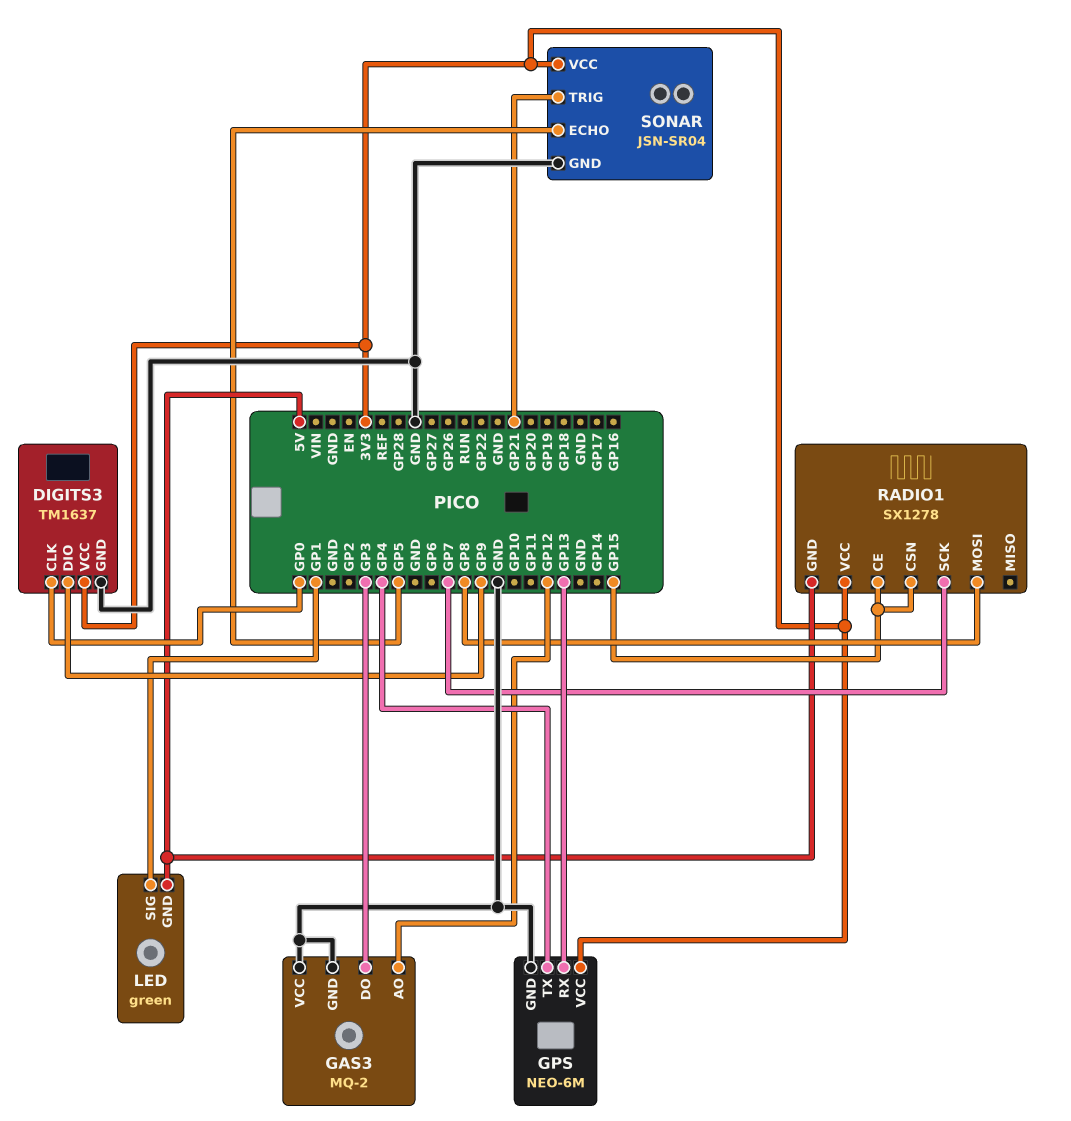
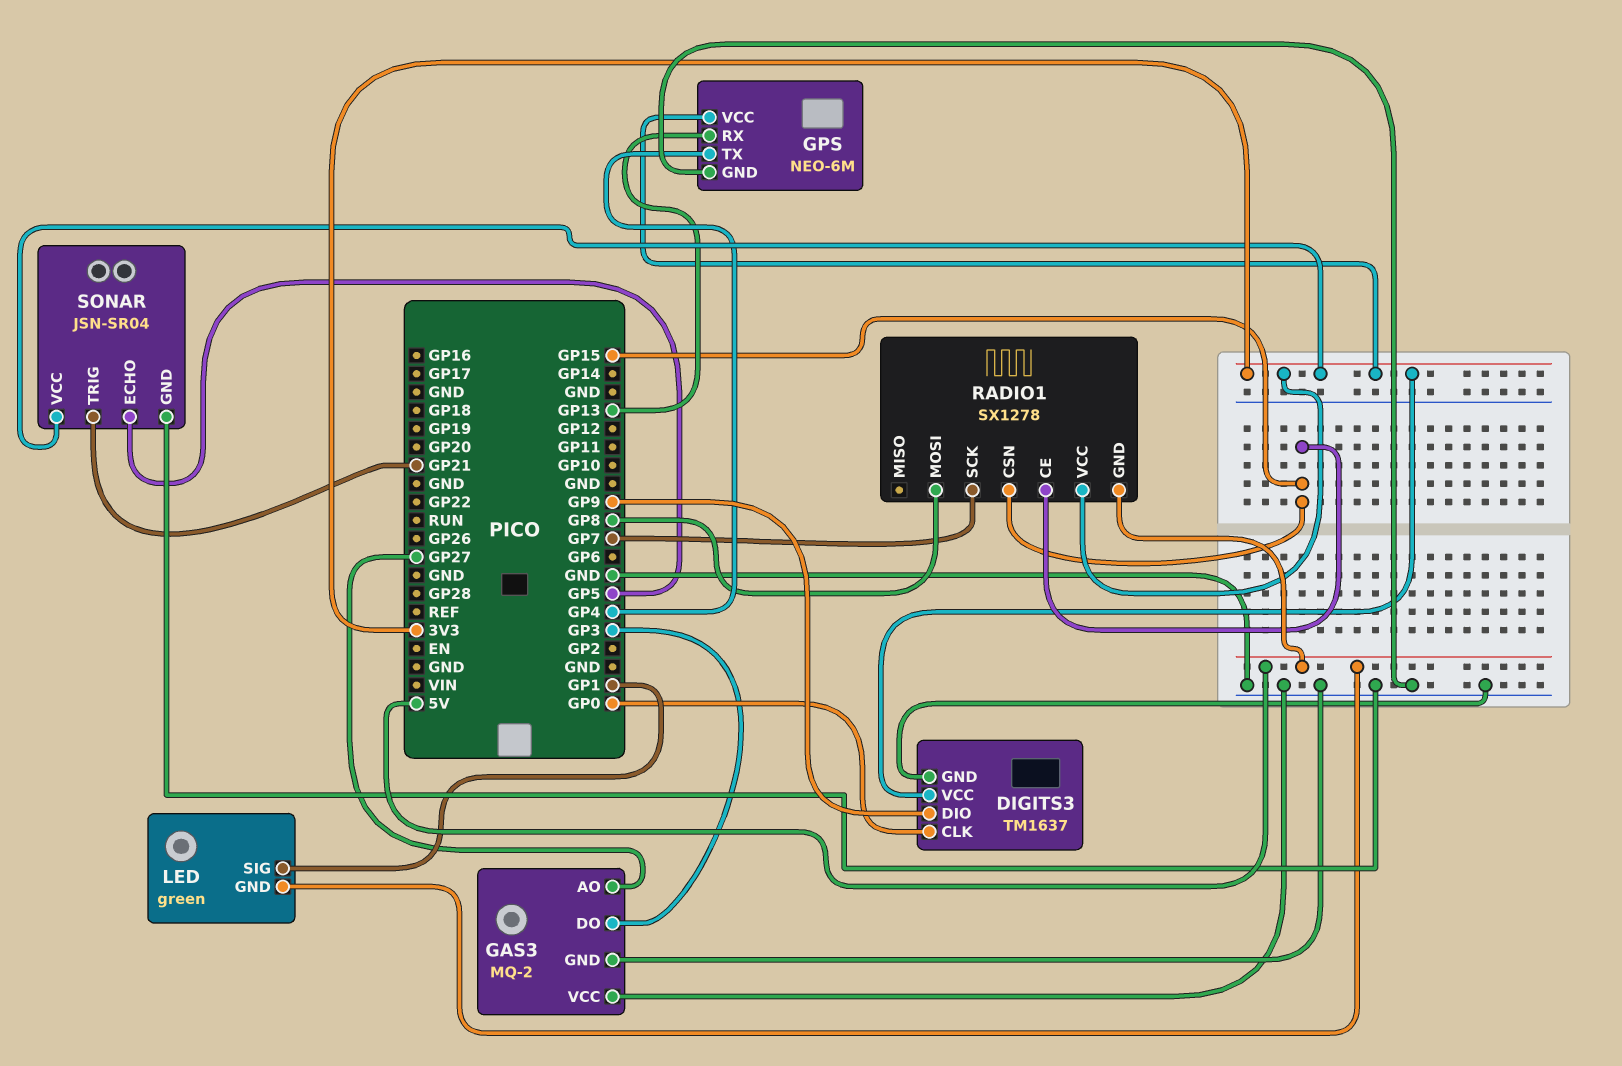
GAS3 pin AO: GP12 -> GP27

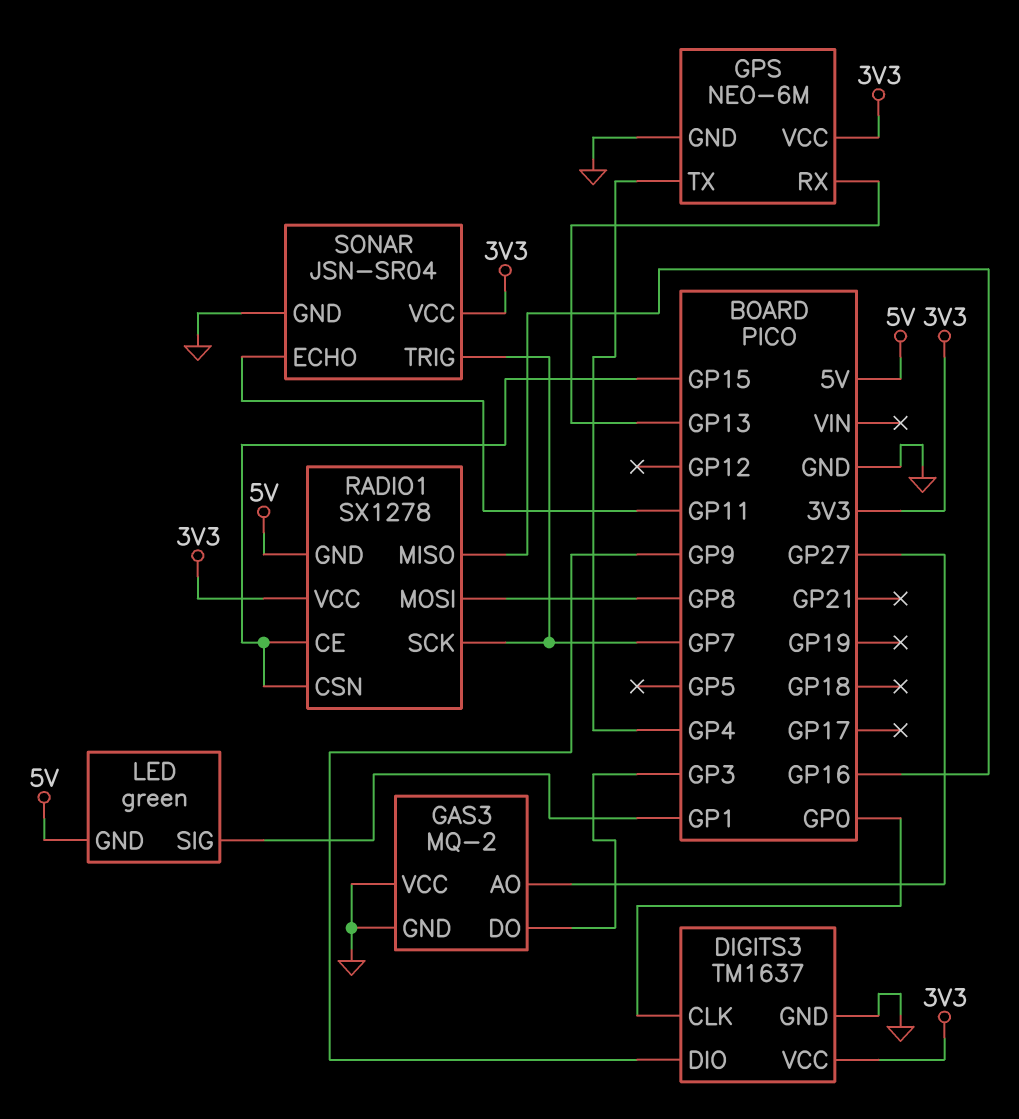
RADIO1 pin MISO: none -> GP16
SONAR pin ECHO: GP5 -> GP11
SONAR pin TRIG: GP21 -> GP7

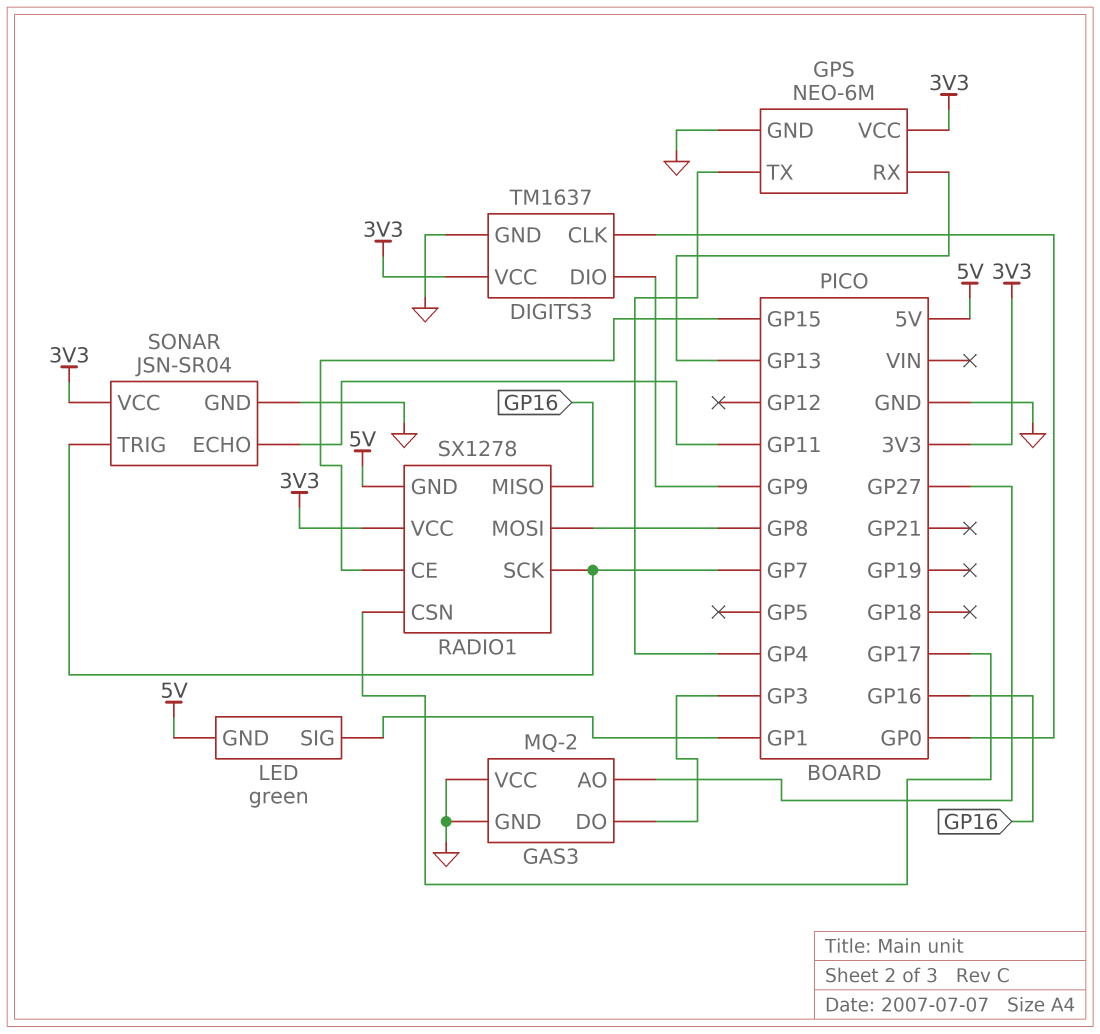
RADIO1 pin CSN: GP15 -> GP17

